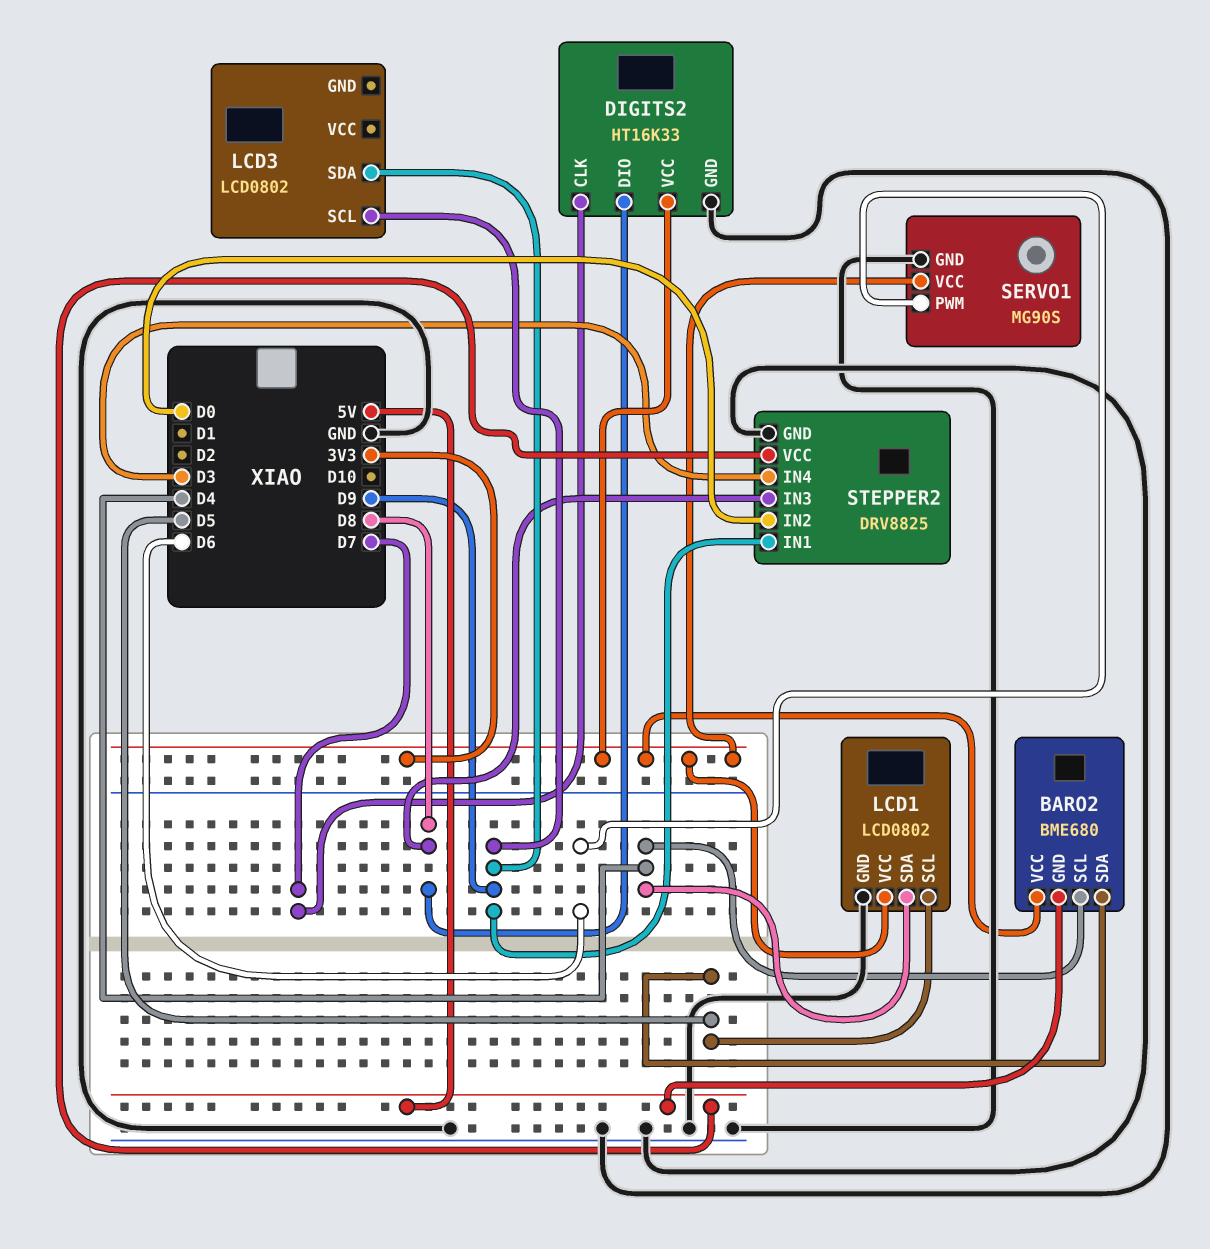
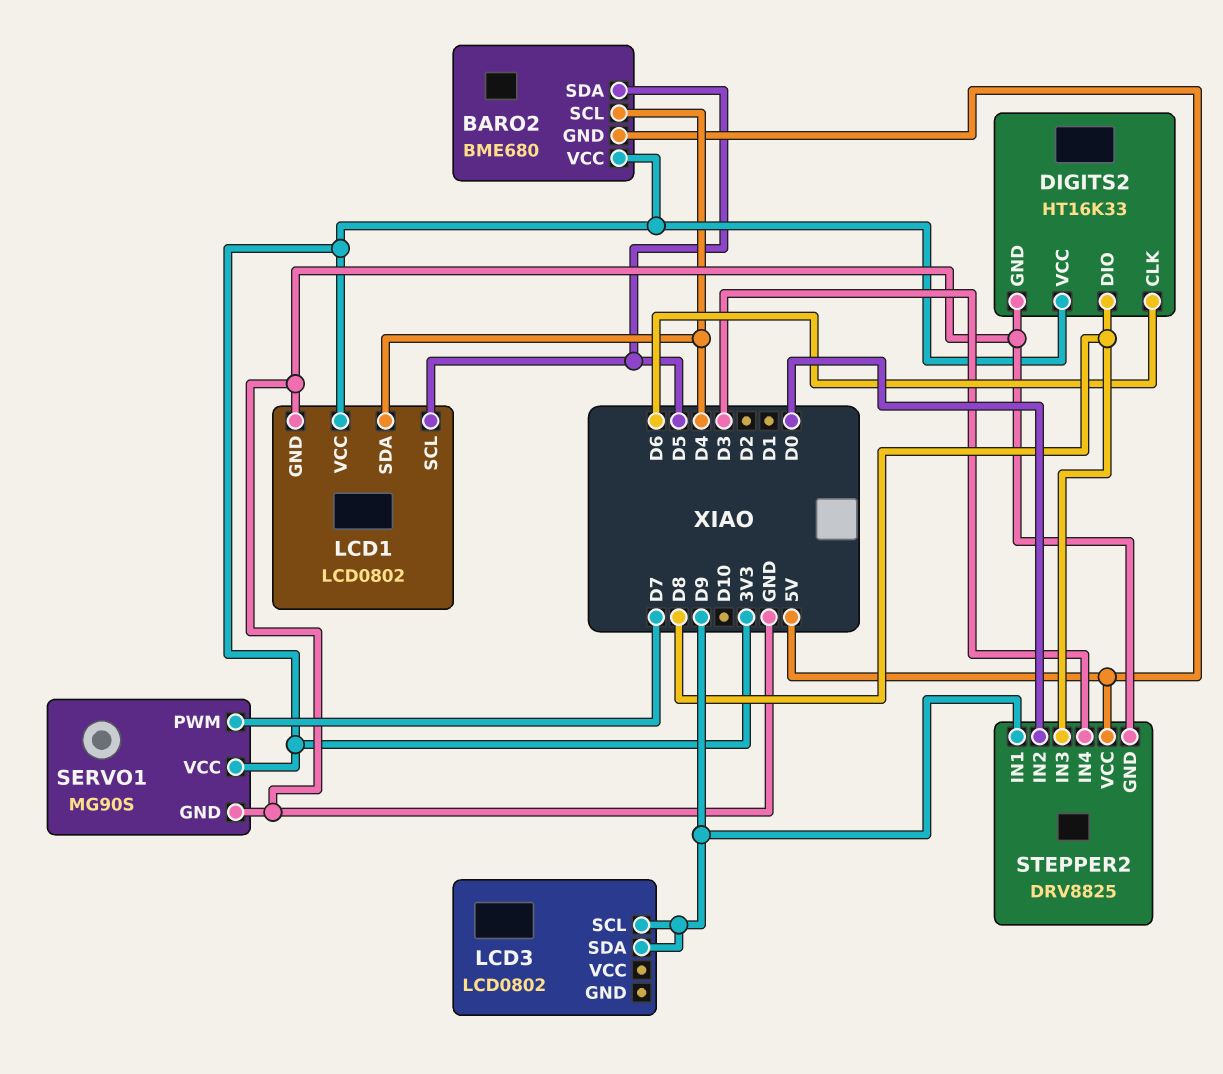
DIGITS2 pin CLK: D7 -> D6
SERVO1 pin PWM: D6 -> D7

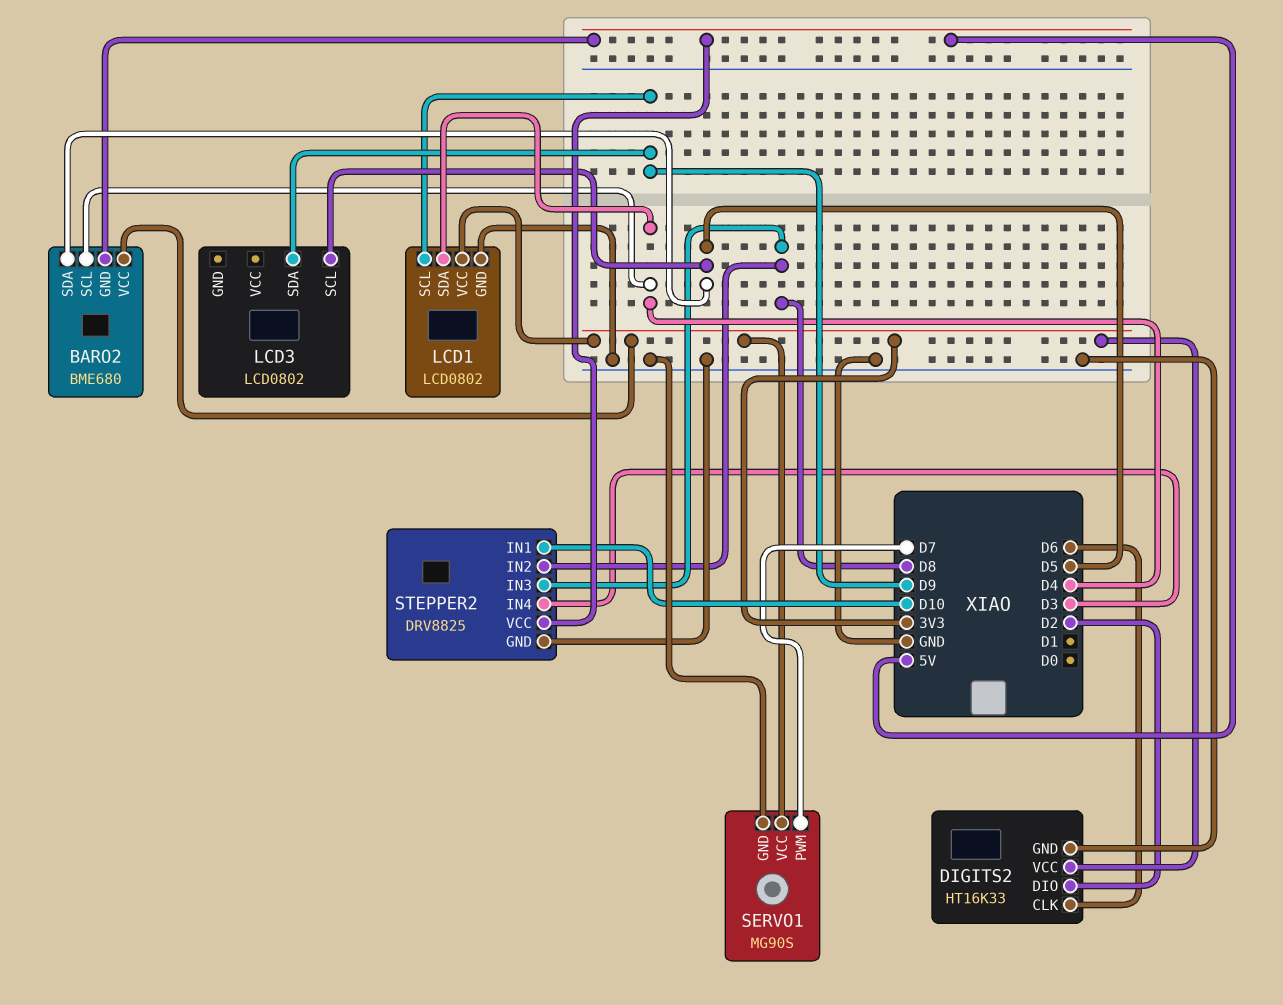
DIGITS2 pin DIO: D8 -> D2
LCD1 pin SCL: D5 -> D9
LCD3 pin SCL: D9 -> D5
STEPPER2 pin IN1: D9 -> D10
STEPPER2 pin IN2: D0 -> D8

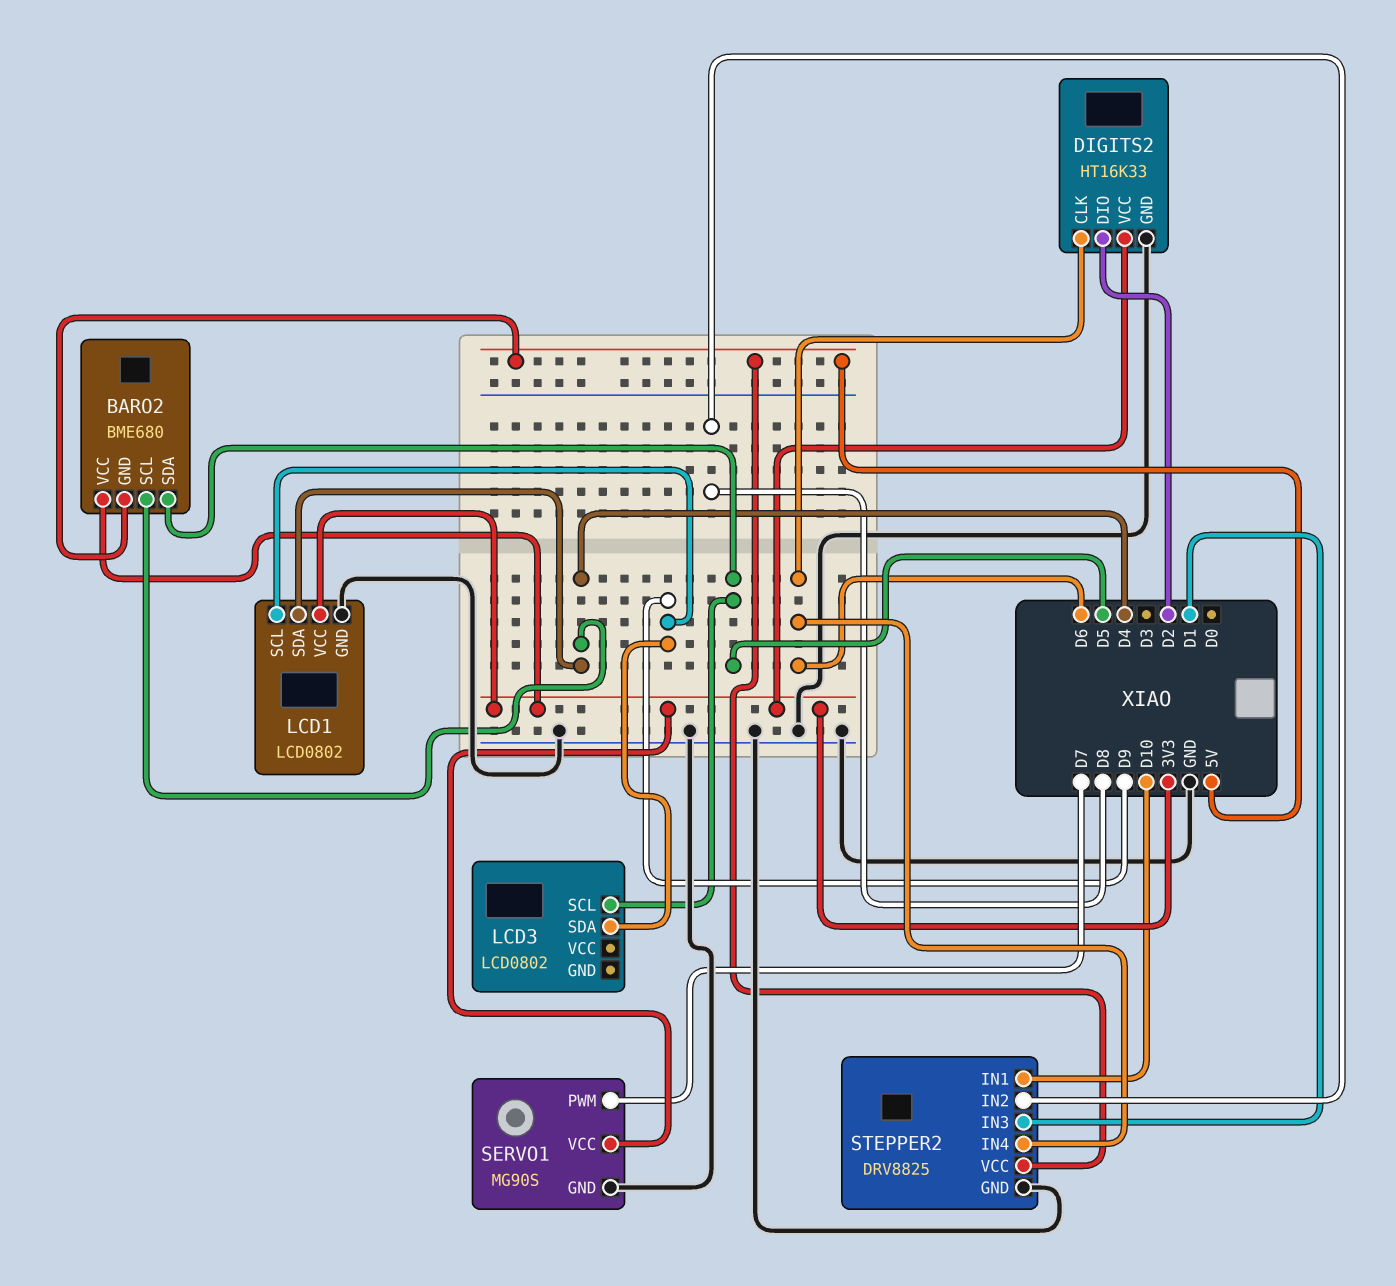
STEPPER2 pin IN3: D8 -> D1
STEPPER2 pin IN4: D3 -> D6

